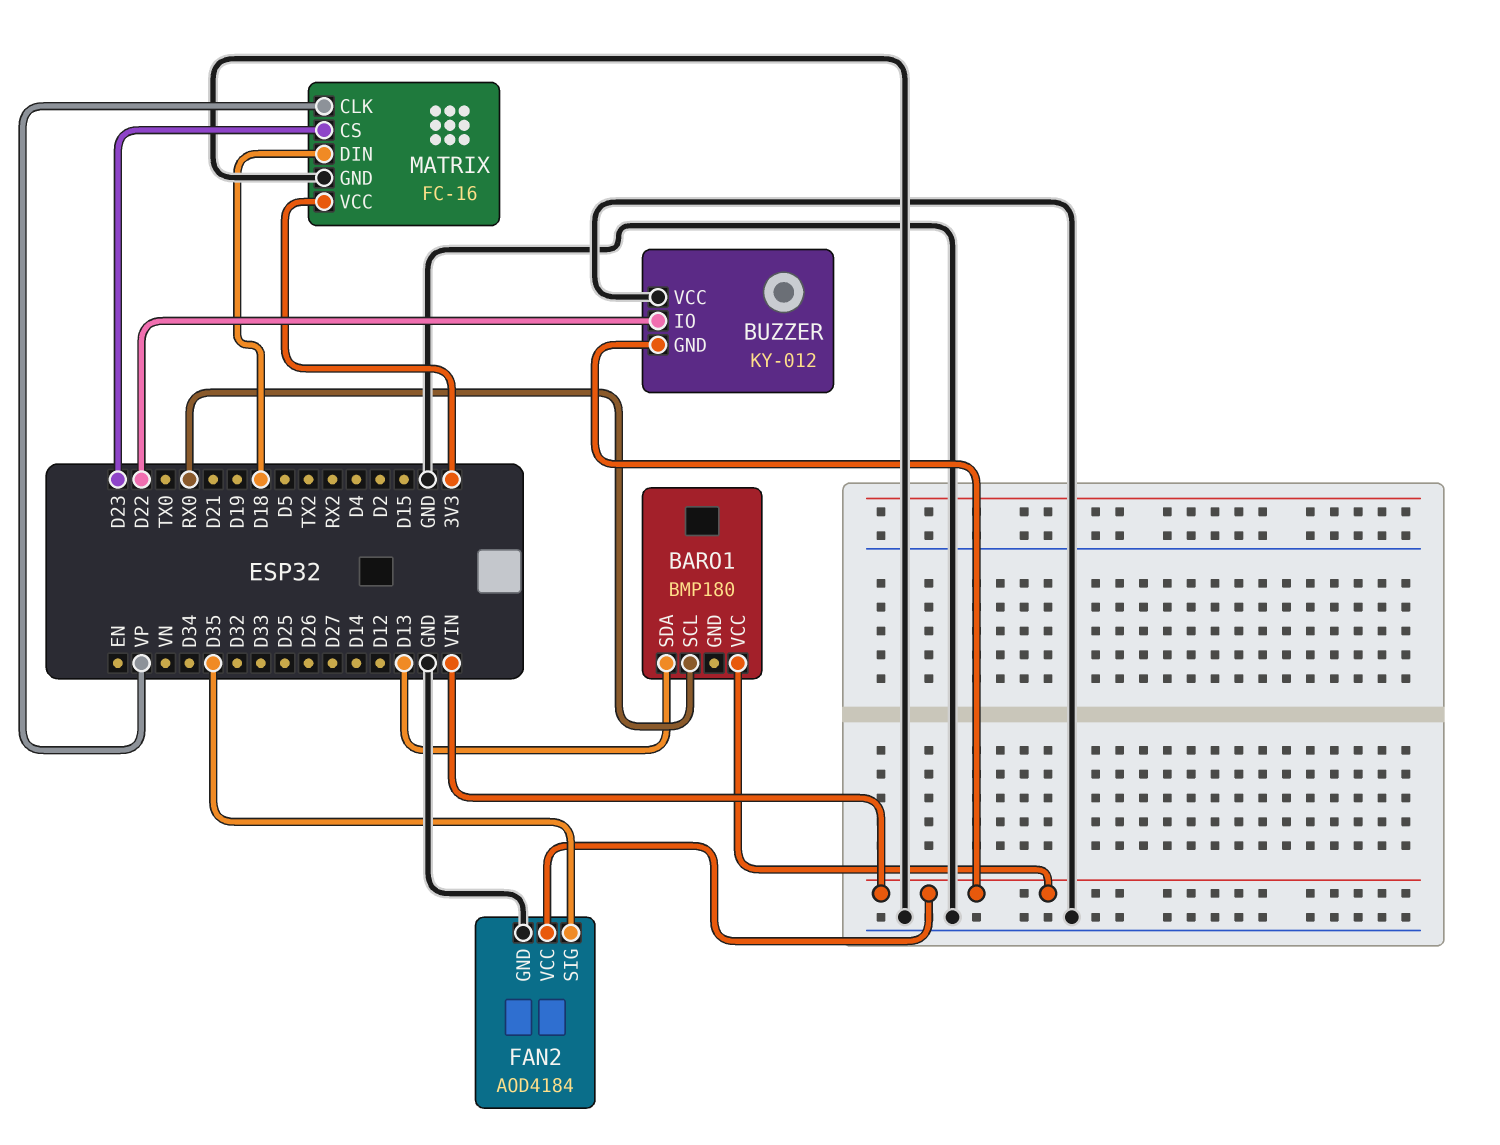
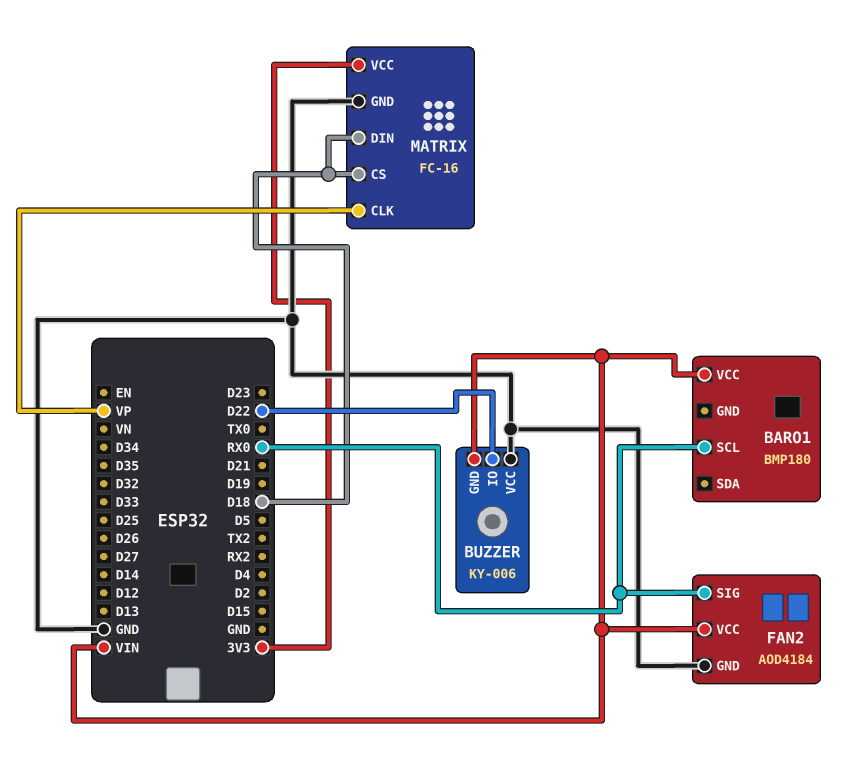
BARO1 pin SDA: D13 -> none
BUZZER: KY-012 -> KY-006
FAN2 pin SIG: D35 -> RX0
MATRIX pin CS: D23 -> D18

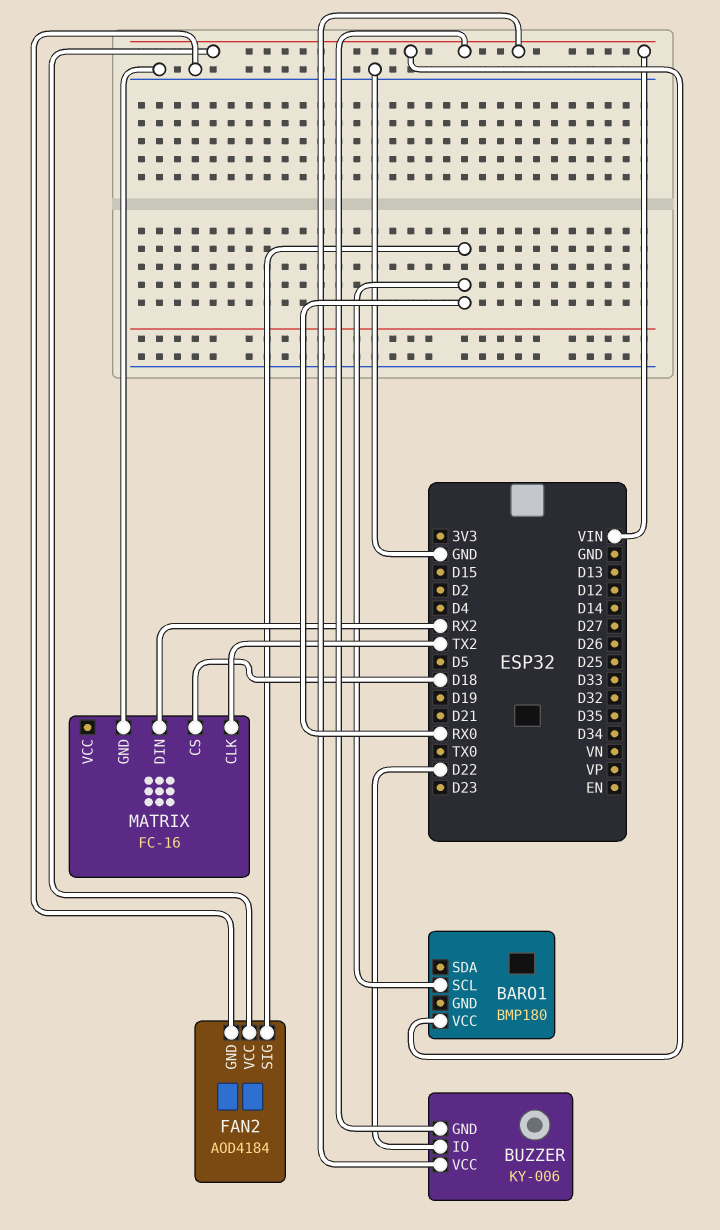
BUZZER pin VCC: GND -> VIN
MATRIX pin CLK: VP -> TX2
MATRIX pin DIN: D18 -> RX2
MATRIX pin VCC: 3V3 -> none

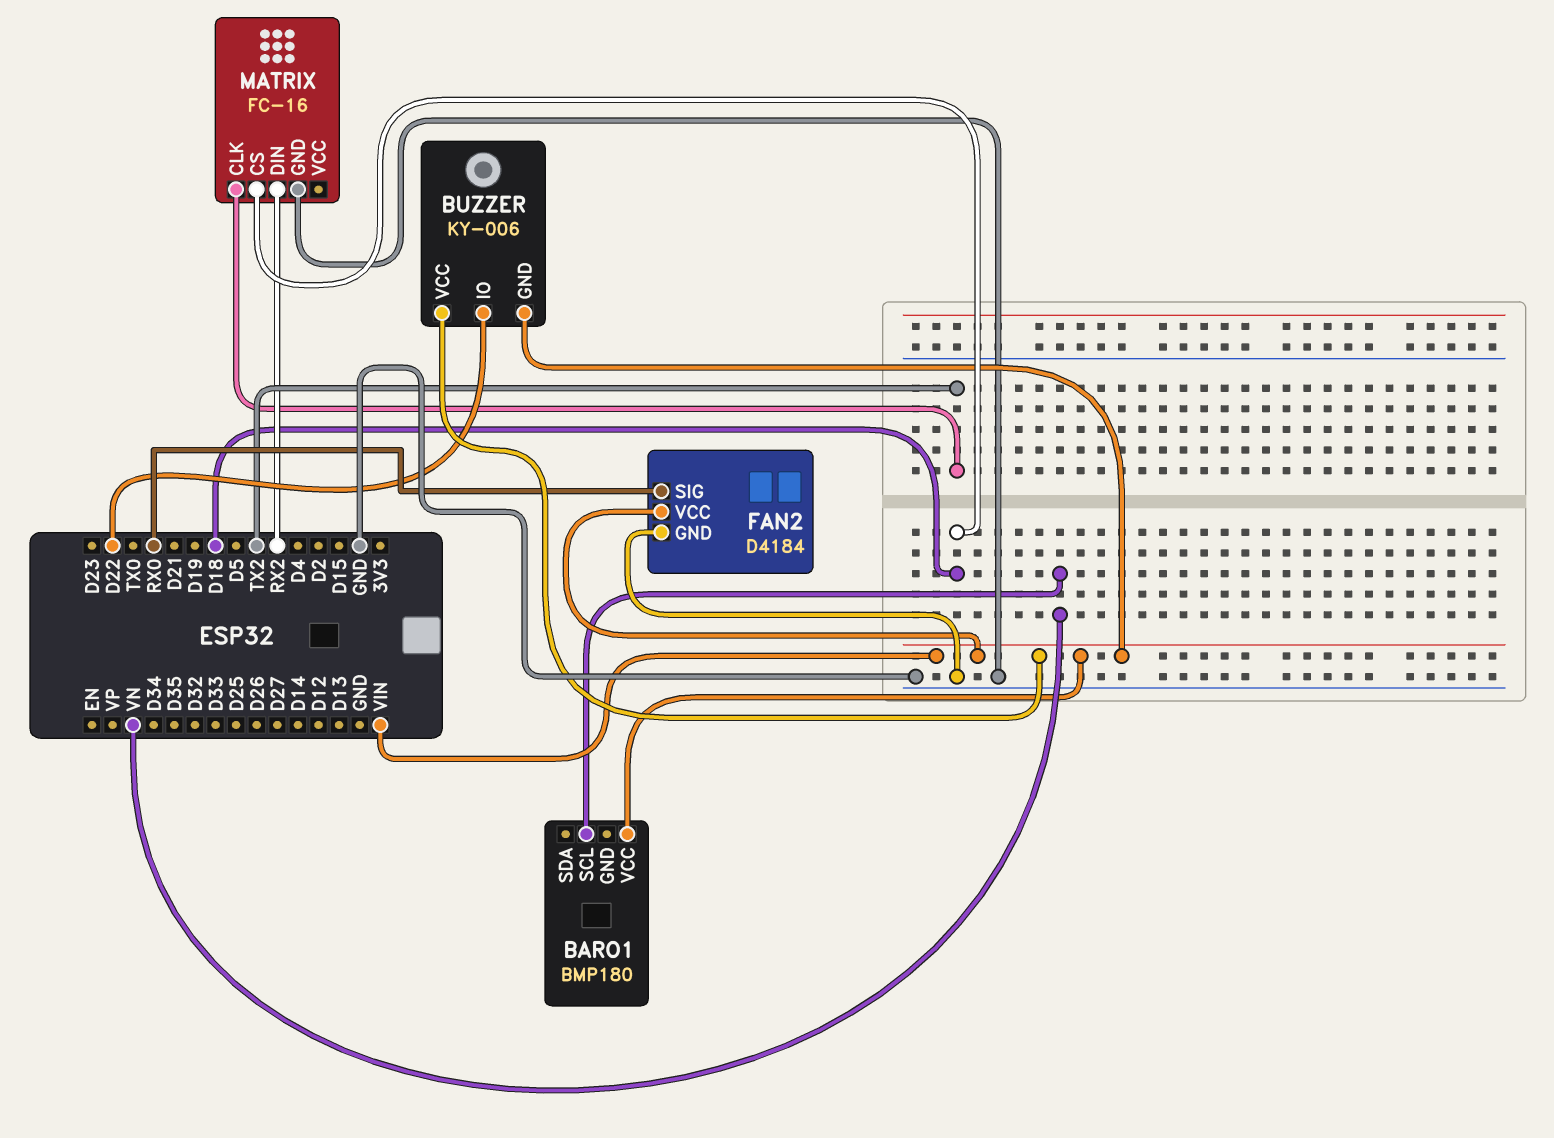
BARO1 pin SCL: RX0 -> VN
FAN2: AOD4184 -> D4184

